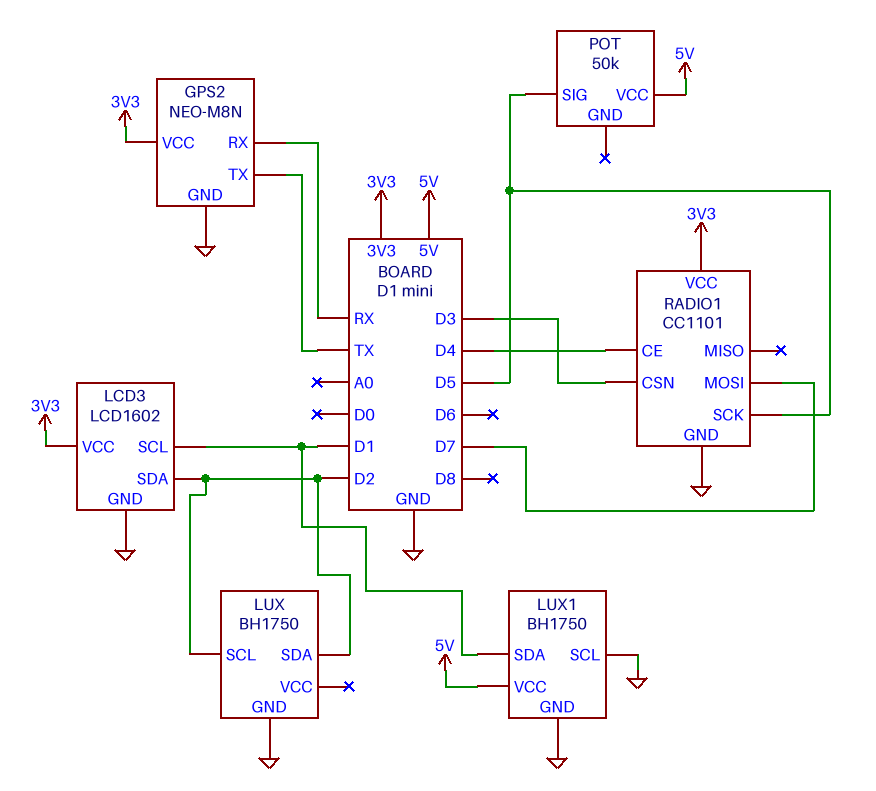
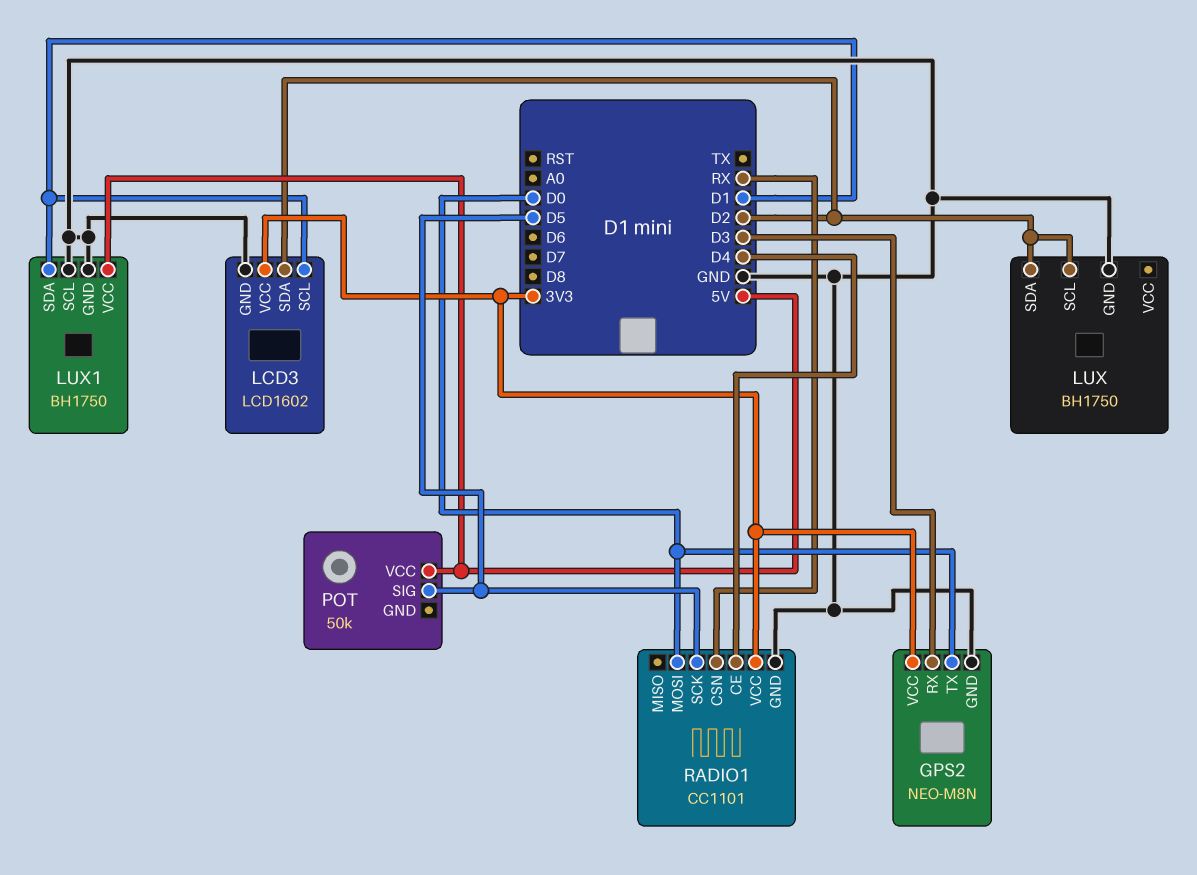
GPS2 pin RX: RX -> D3
GPS2 pin TX: TX -> D0
RADIO1 pin CSN: D3 -> RX
RADIO1 pin MOSI: D7 -> D0

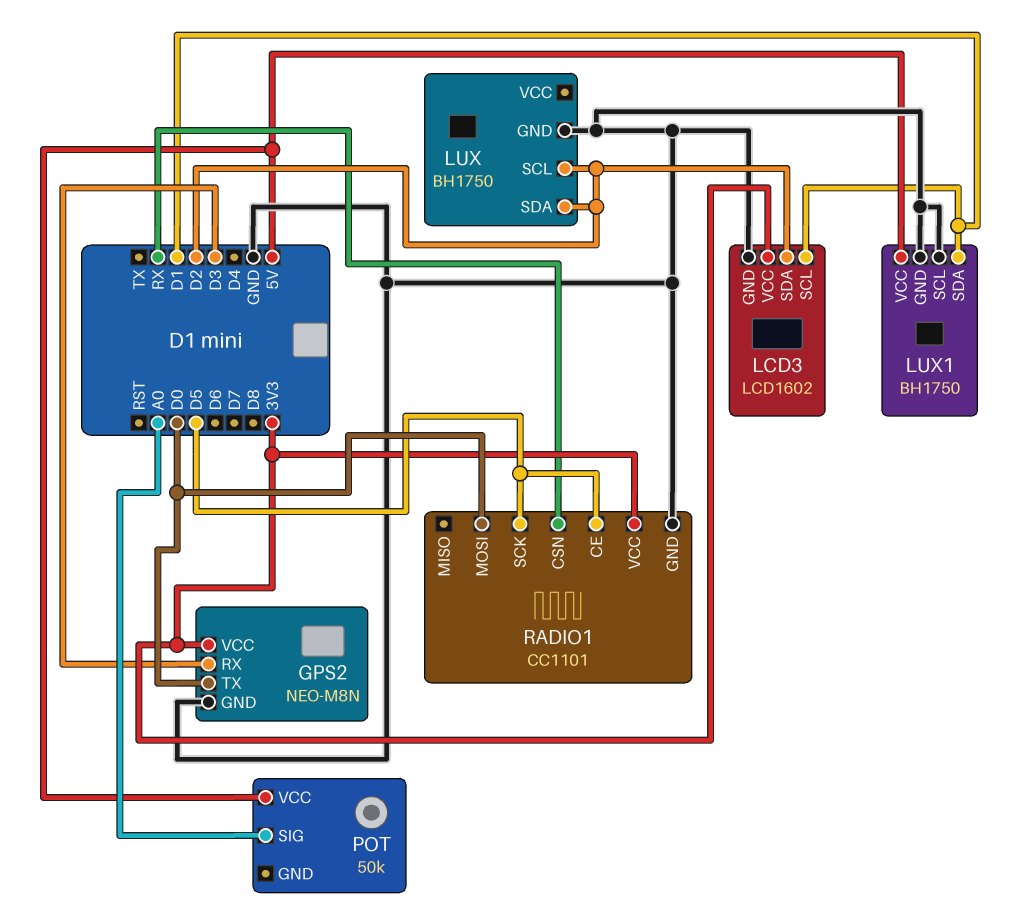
POT pin SIG: D5 -> A0
RADIO1 pin CE: D4 -> D5

